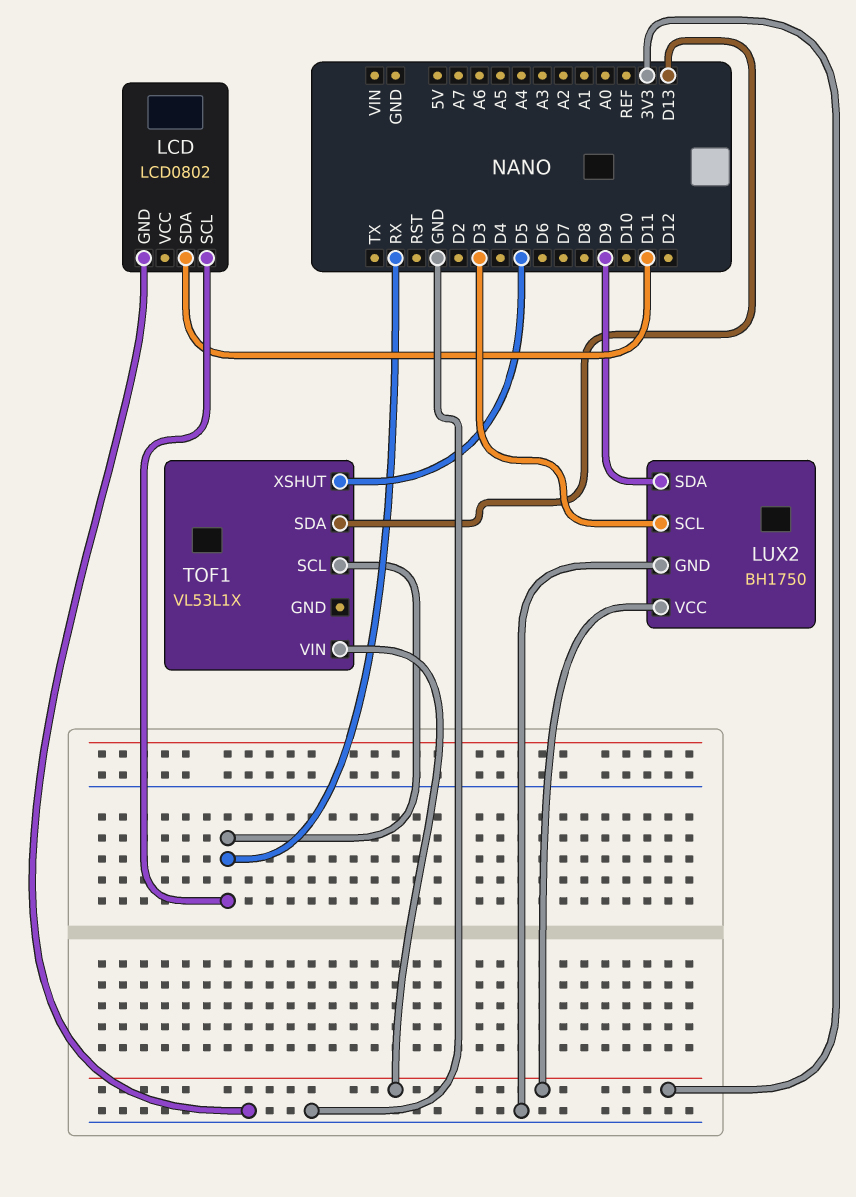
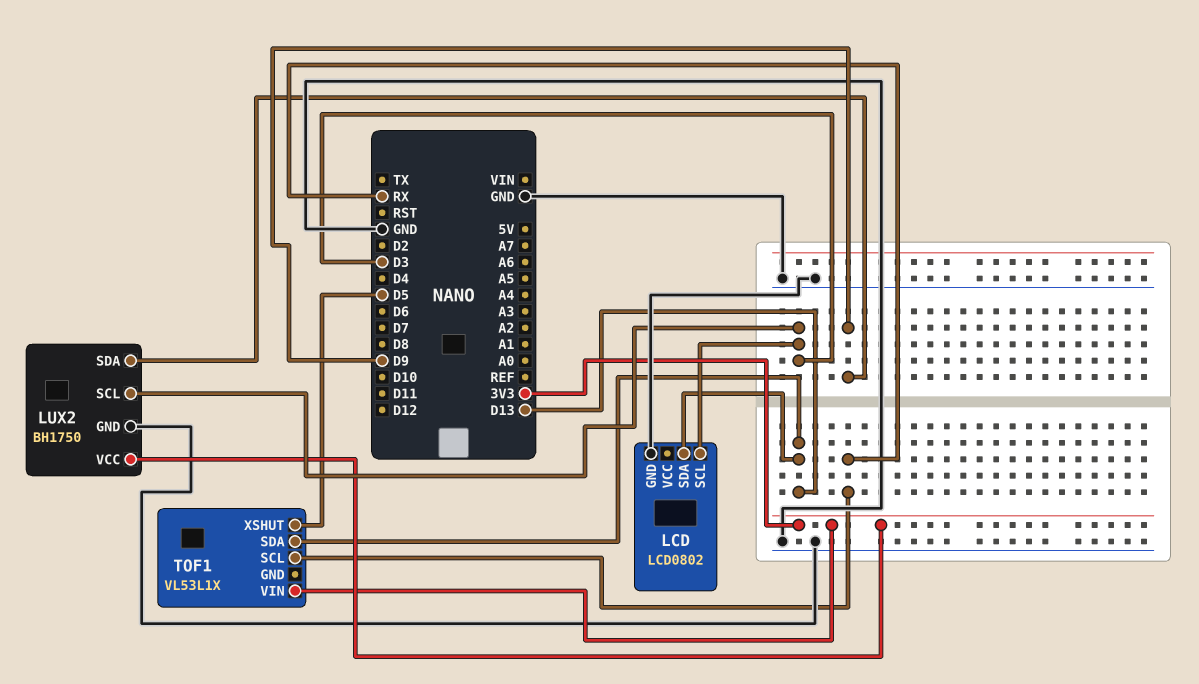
LCD pin SCL: RX -> D3
LCD pin SDA: D11 -> D13

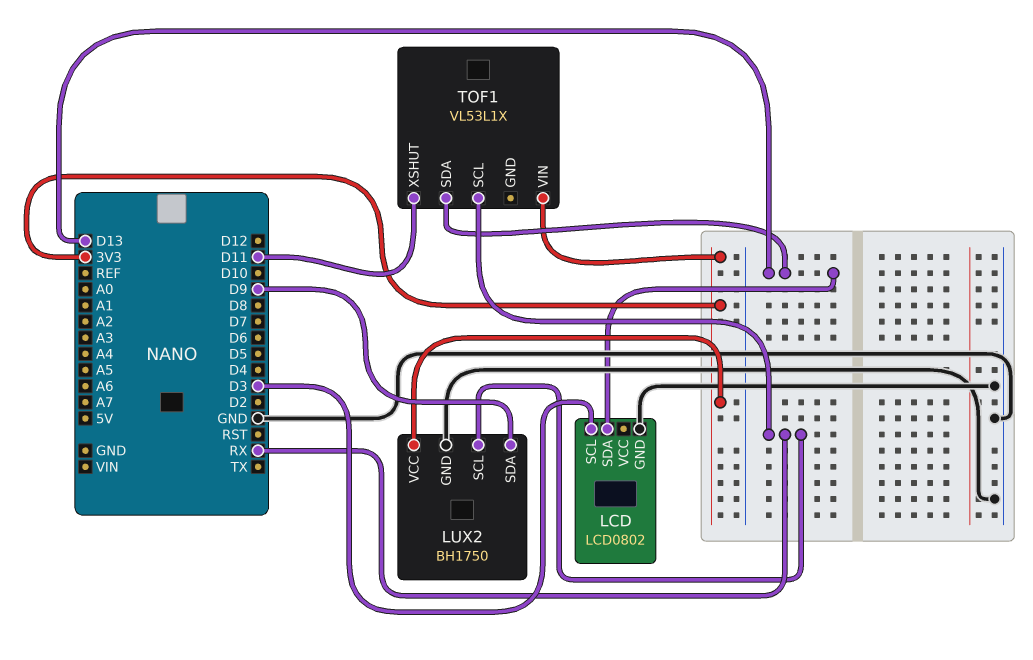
LUX2 pin SCL: D3 -> RX
TOF1 pin XSHUT: D5 -> D11

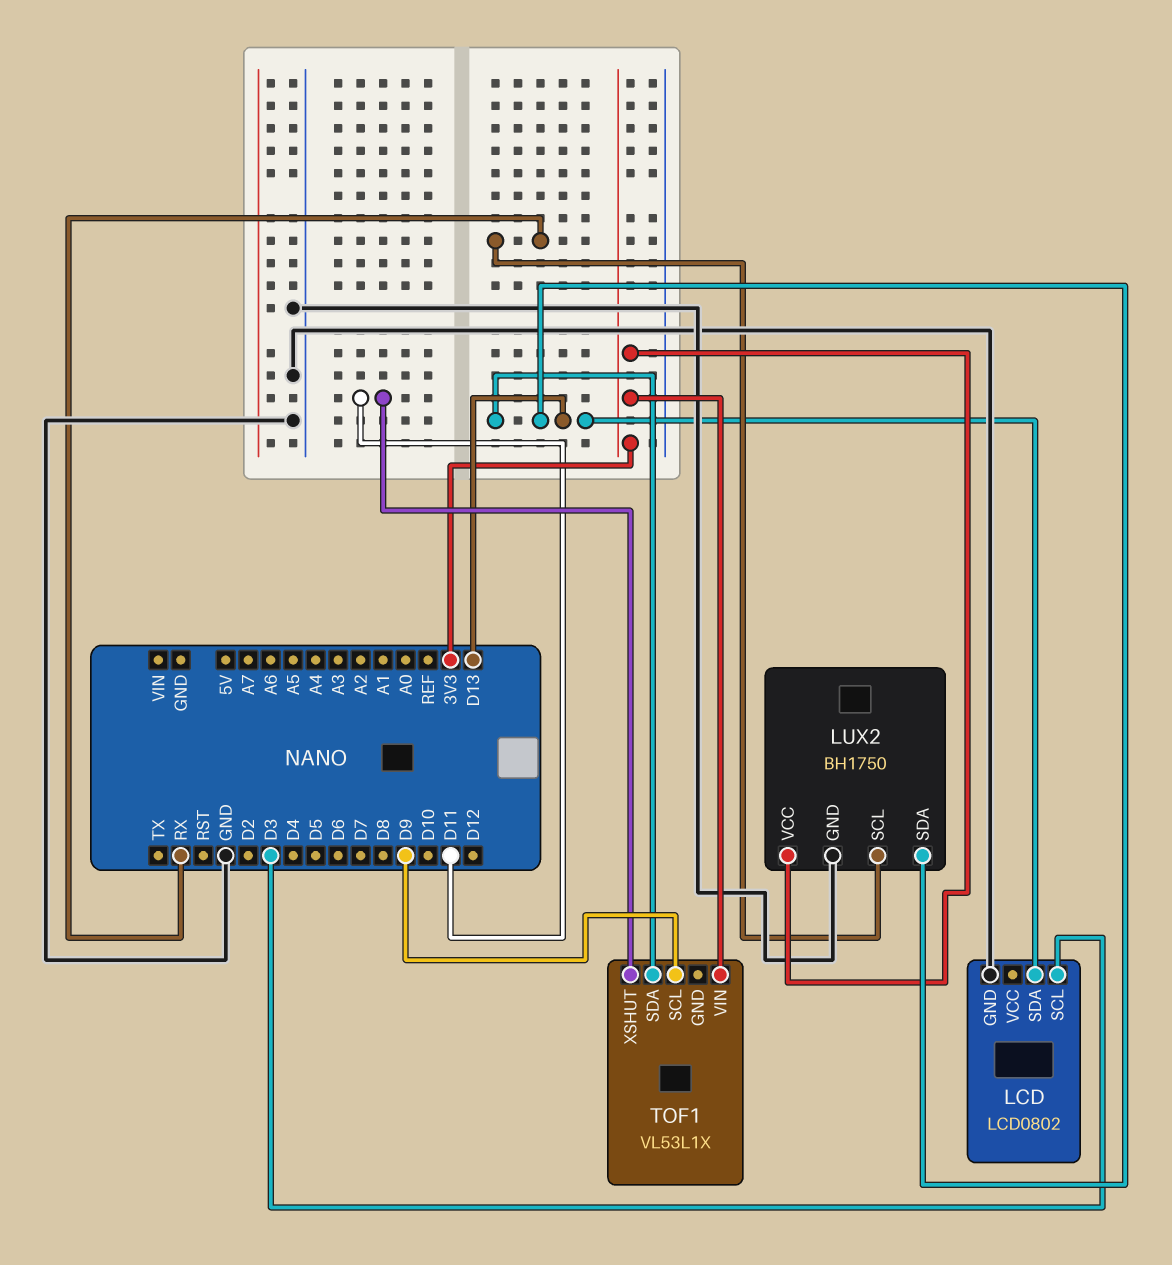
LUX2 pin SDA: D9 -> D13
TOF1 pin SCL: RX -> D9

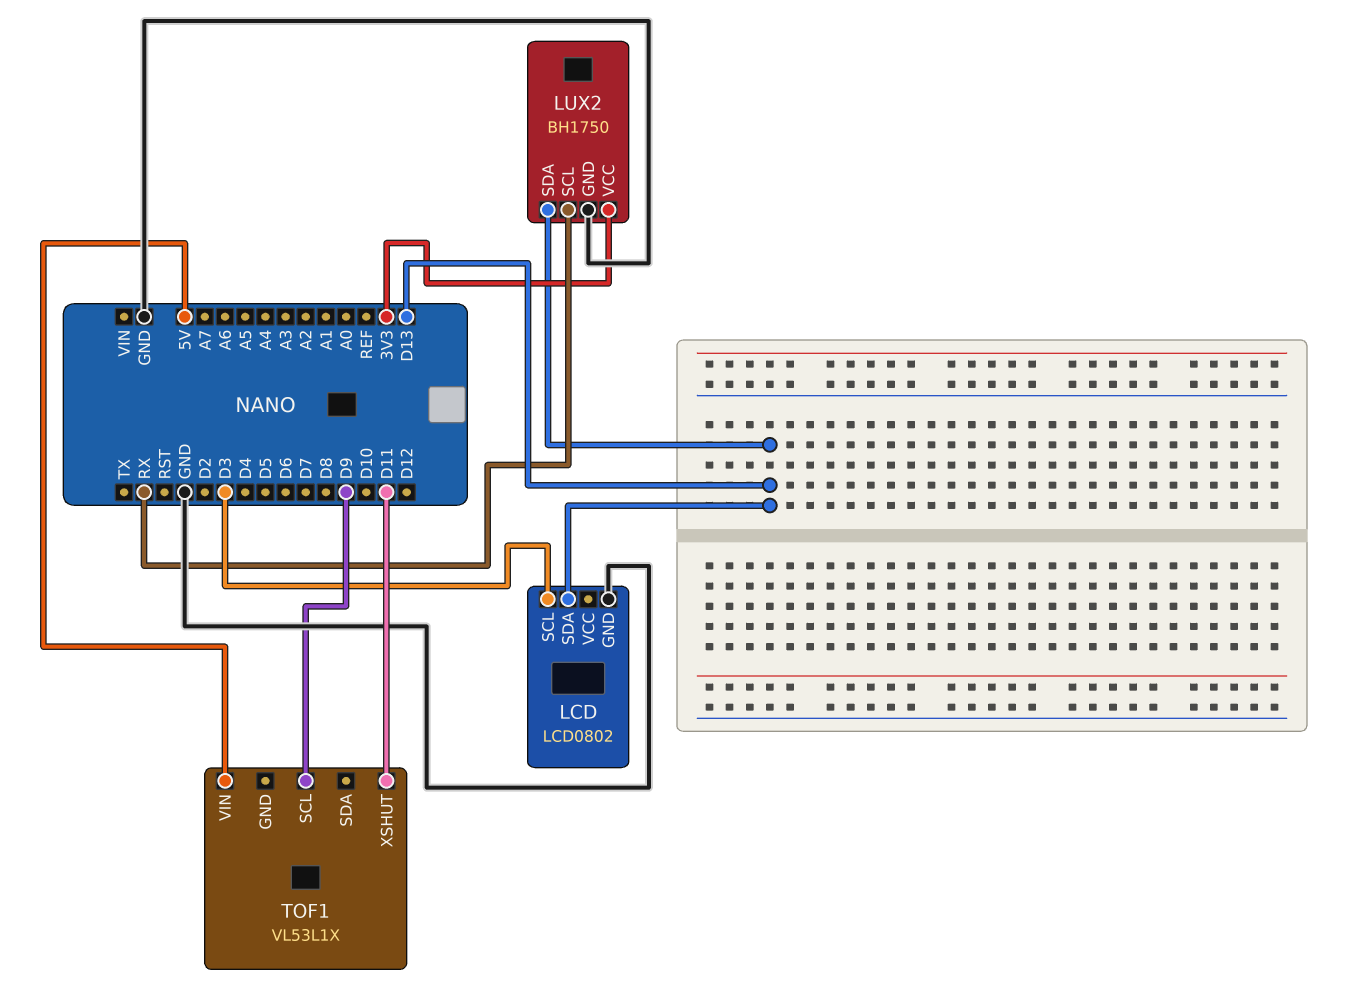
TOF1 pin SDA: D13 -> none
TOF1 pin VIN: 3V3 -> 5V

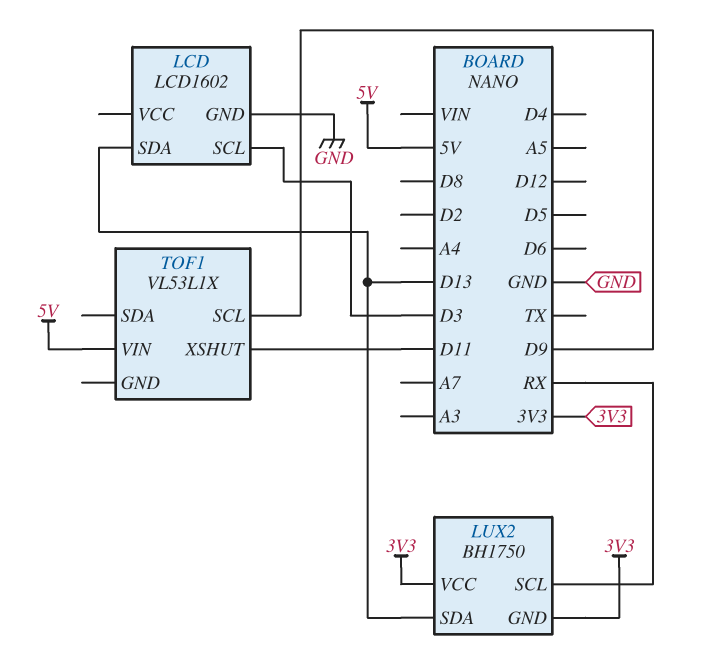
LCD: LCD0802 -> LCD1602
LUX2 pin GND: GND -> 3V3

